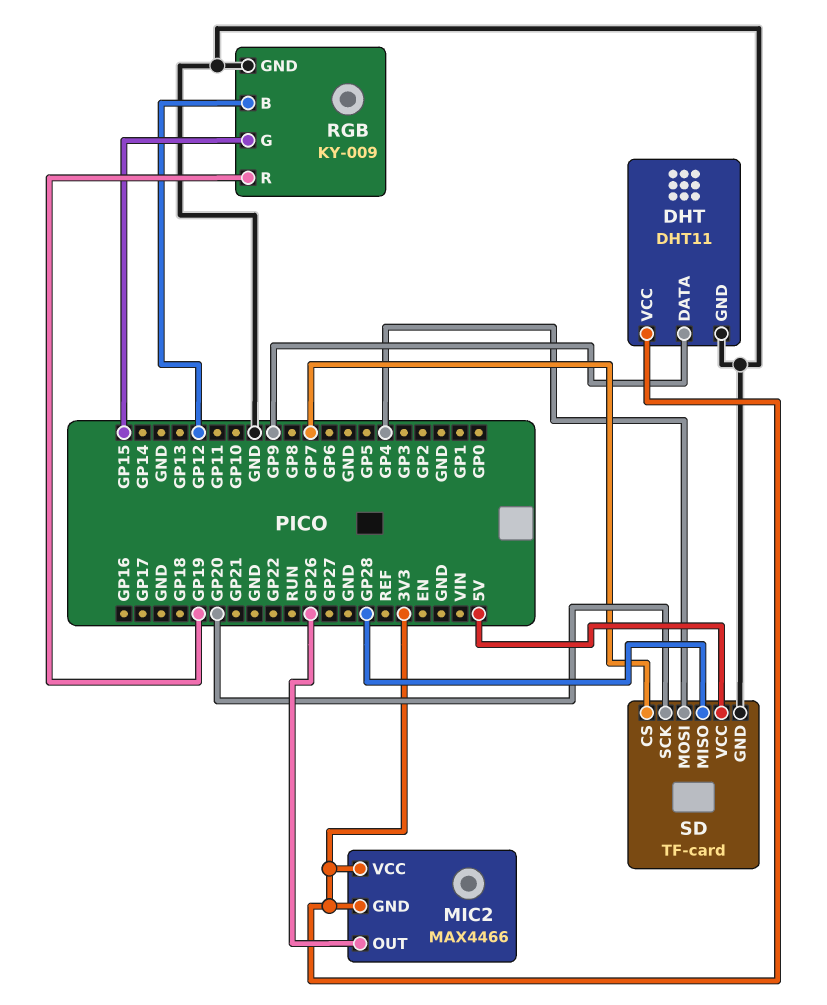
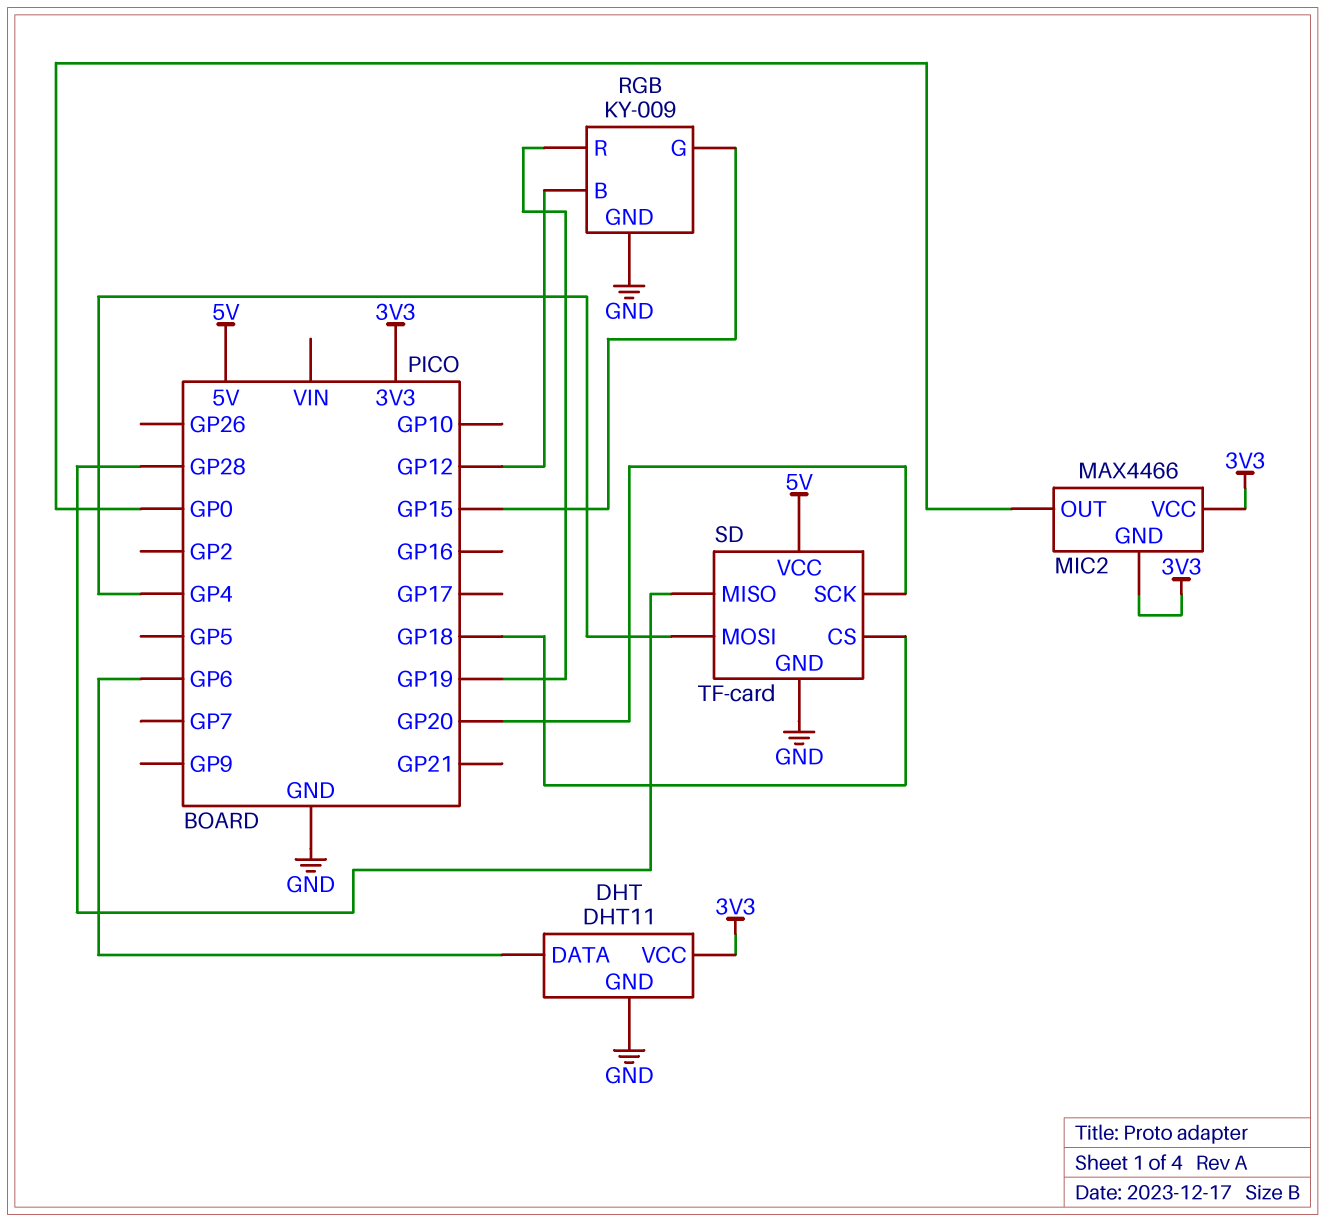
DHT pin DATA: GP9 -> GP6
MIC2 pin OUT: GP26 -> GP0
SD pin CS: GP7 -> GP18

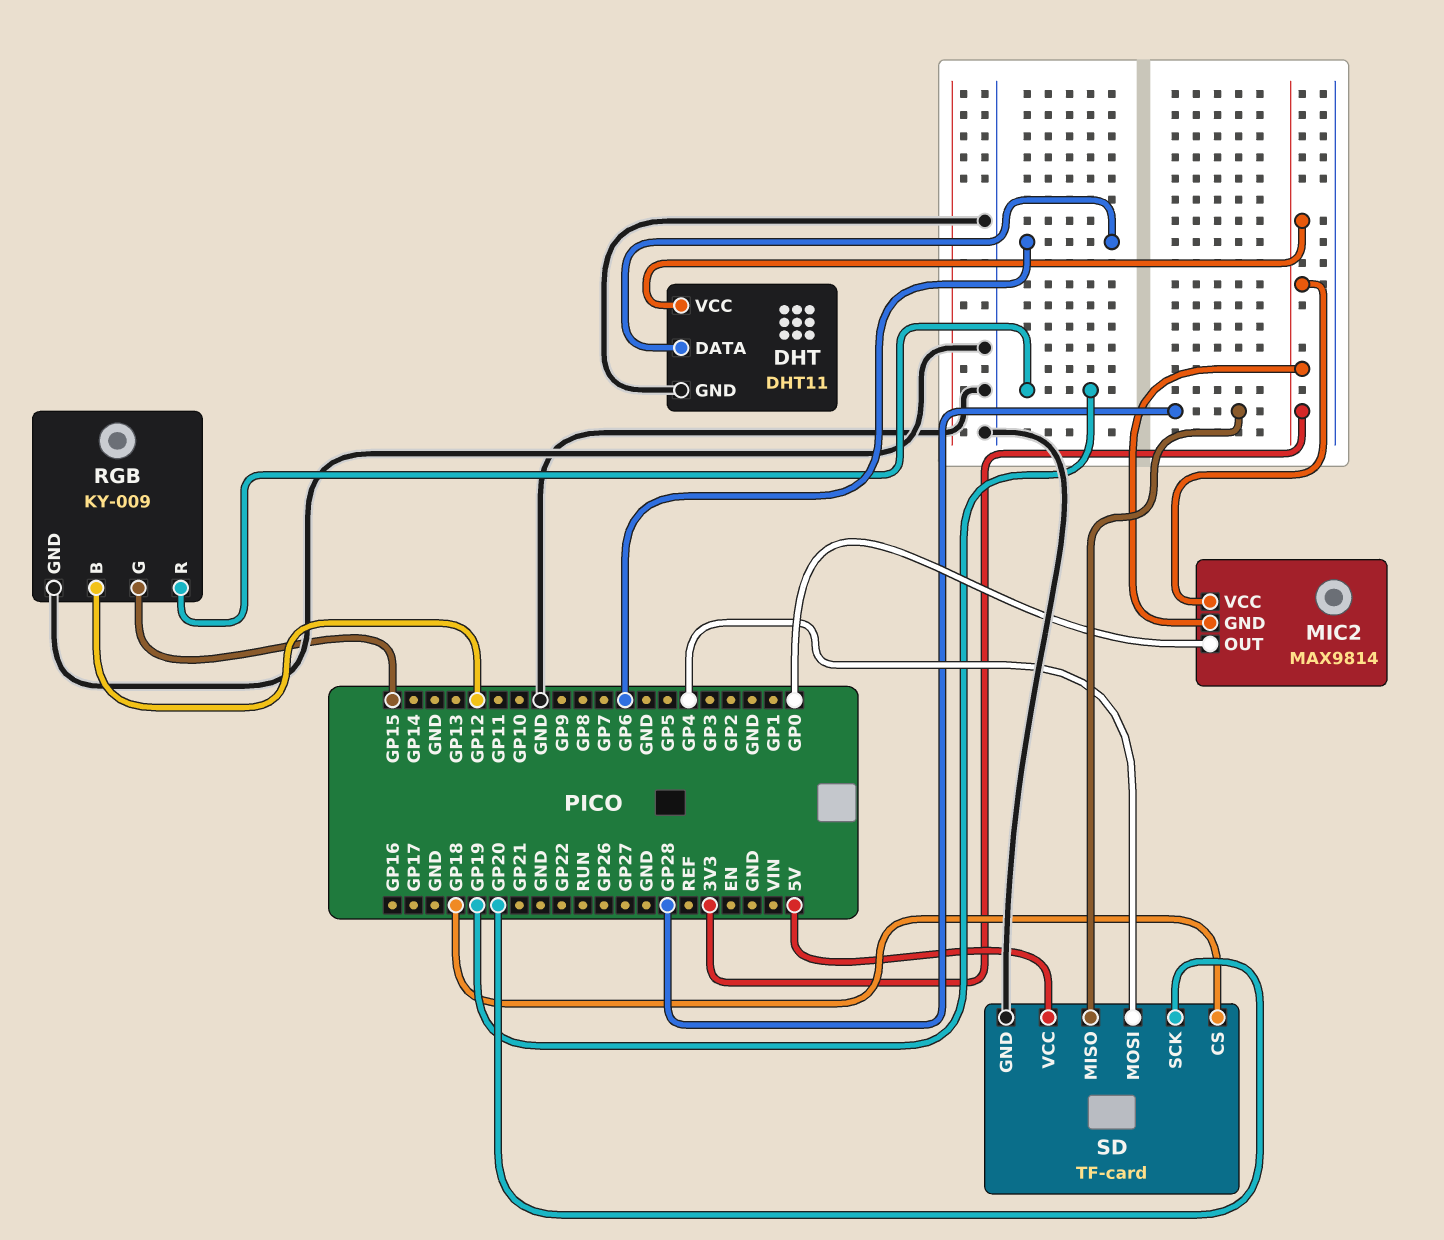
MIC2: MAX4466 -> MAX9814

